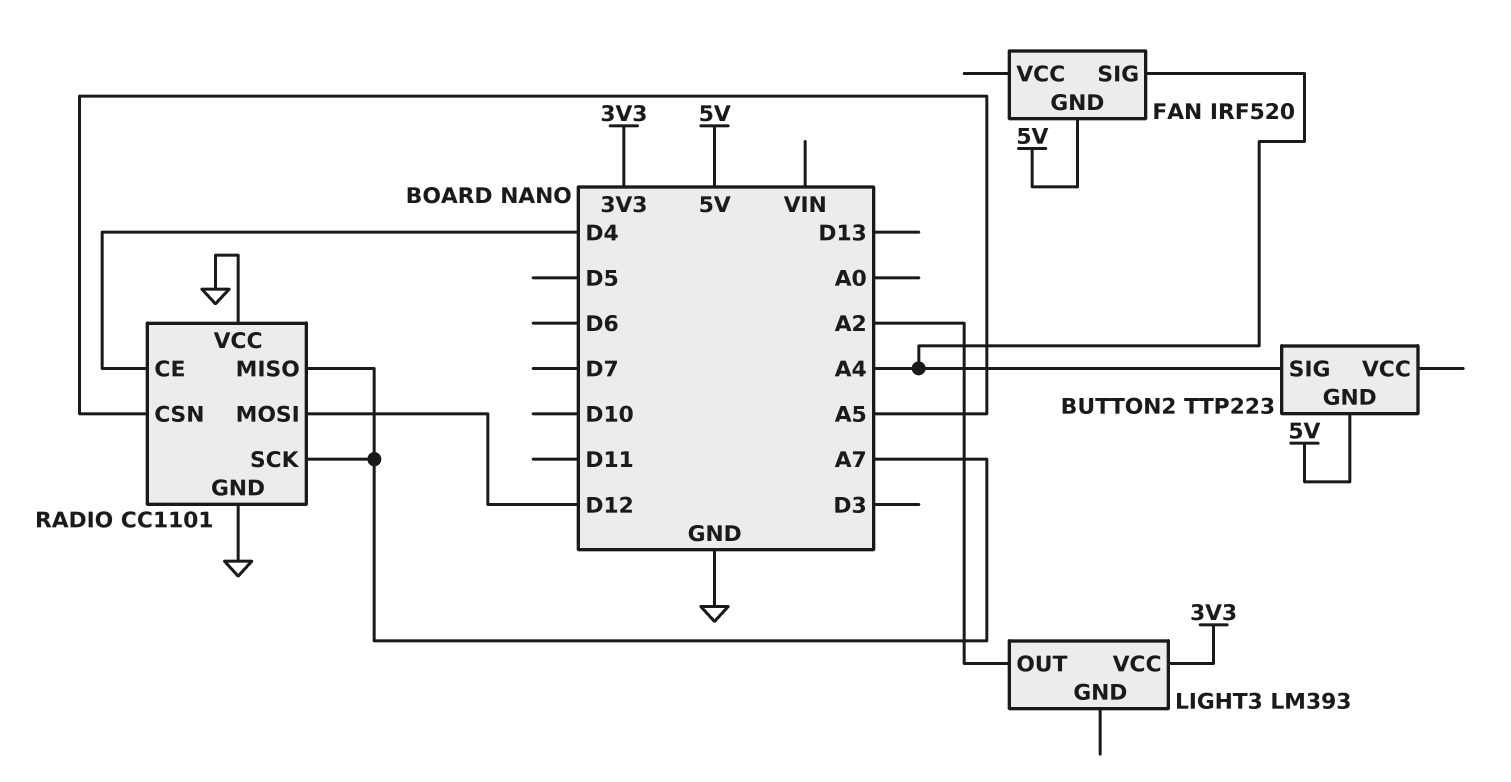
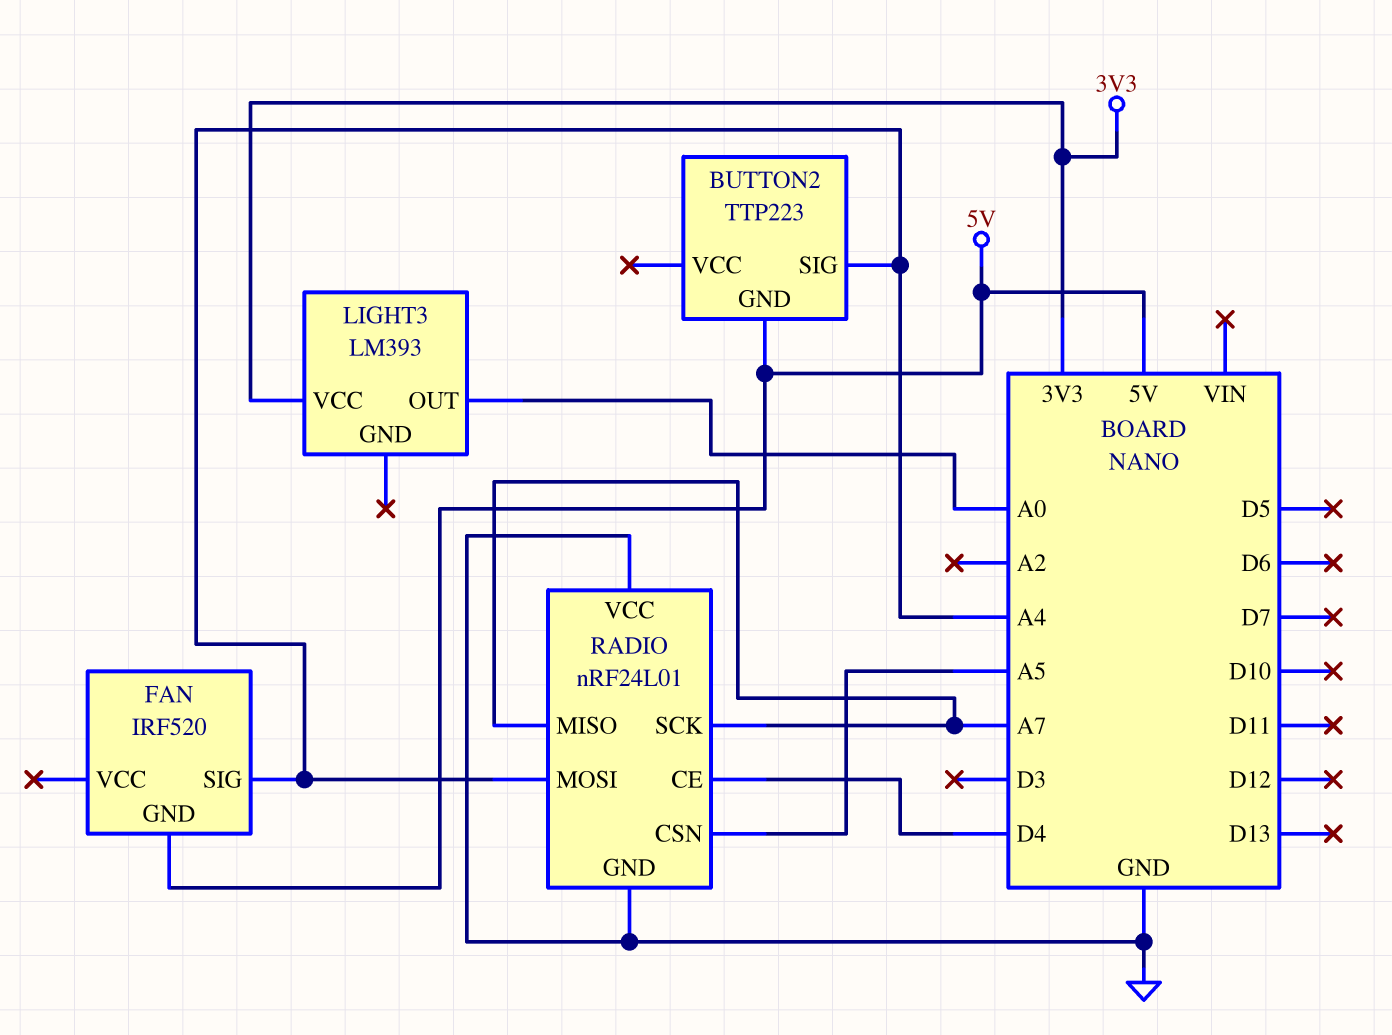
LIGHT3 pin OUT: A2 -> A0
RADIO: CC1101 -> nRF24L01
RADIO pin MOSI: D12 -> A4

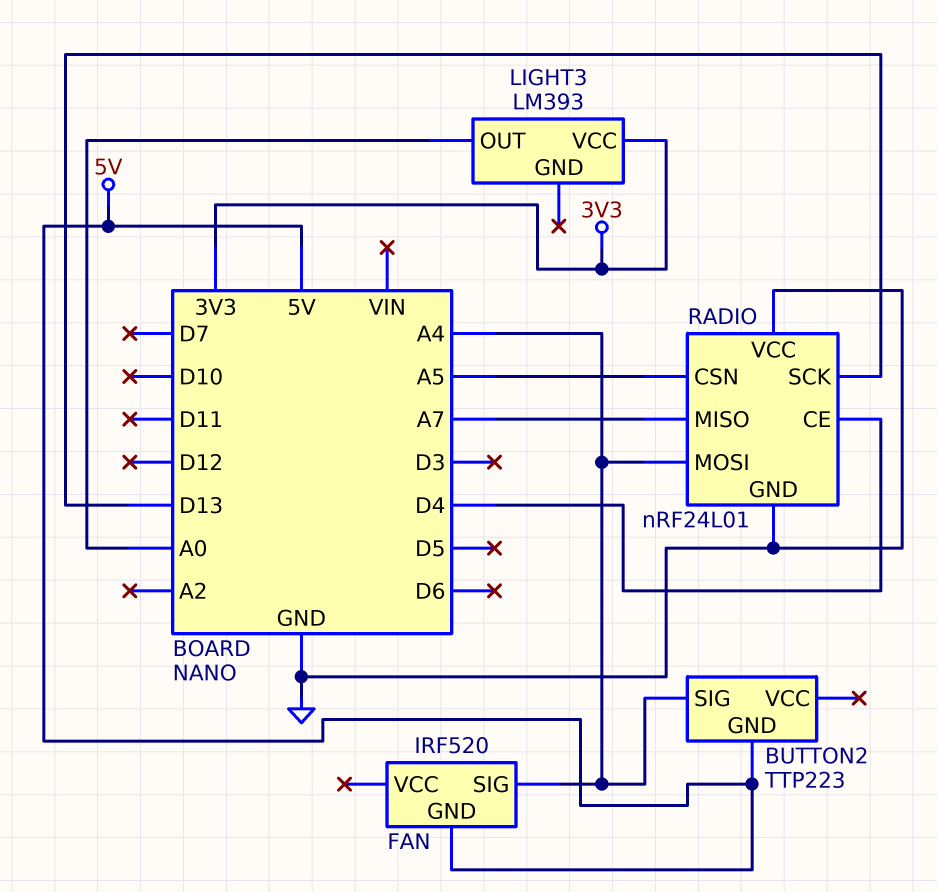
RADIO pin SCK: A7 -> D13

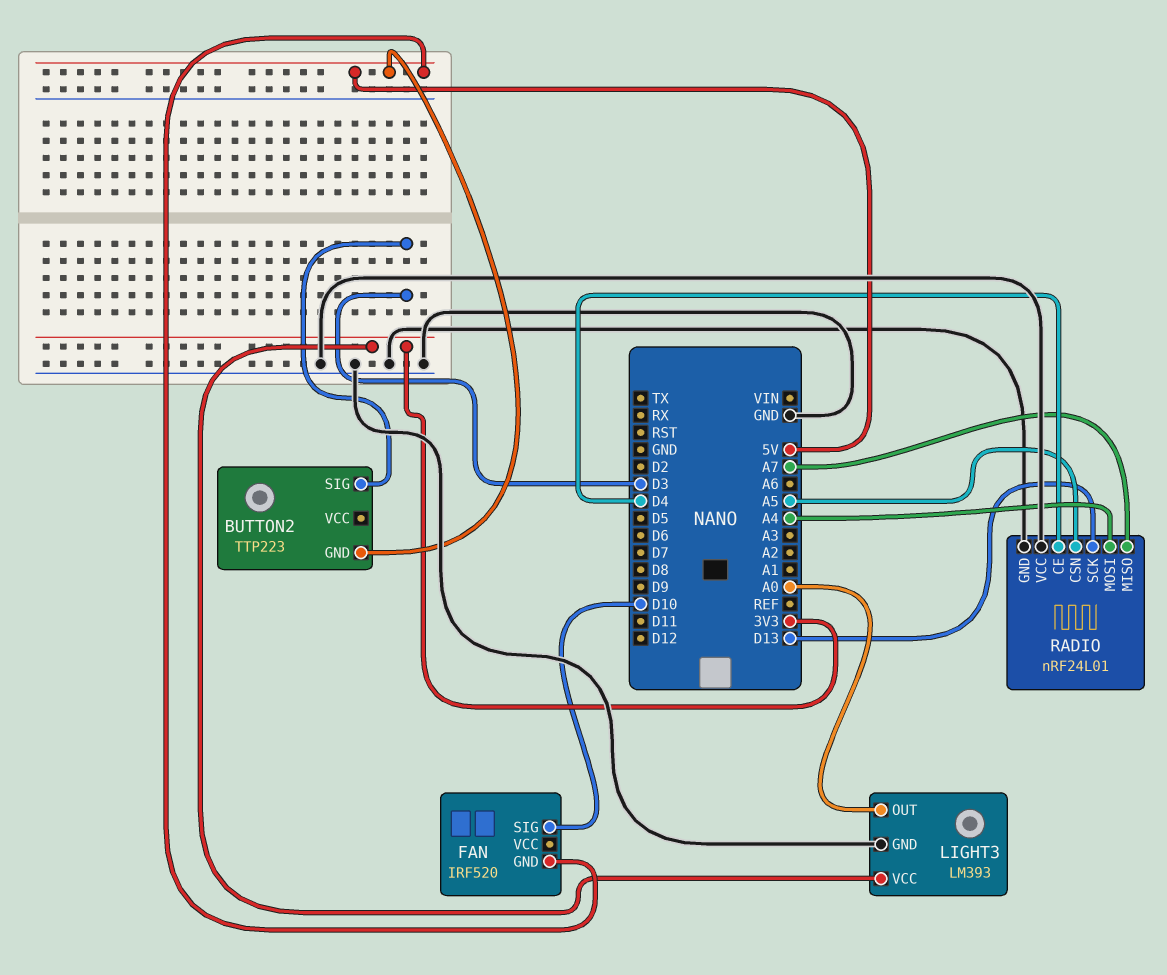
BUTTON2 pin SIG: A4 -> D3
FAN pin SIG: A4 -> D10
LIGHT3 pin GND: none -> GND

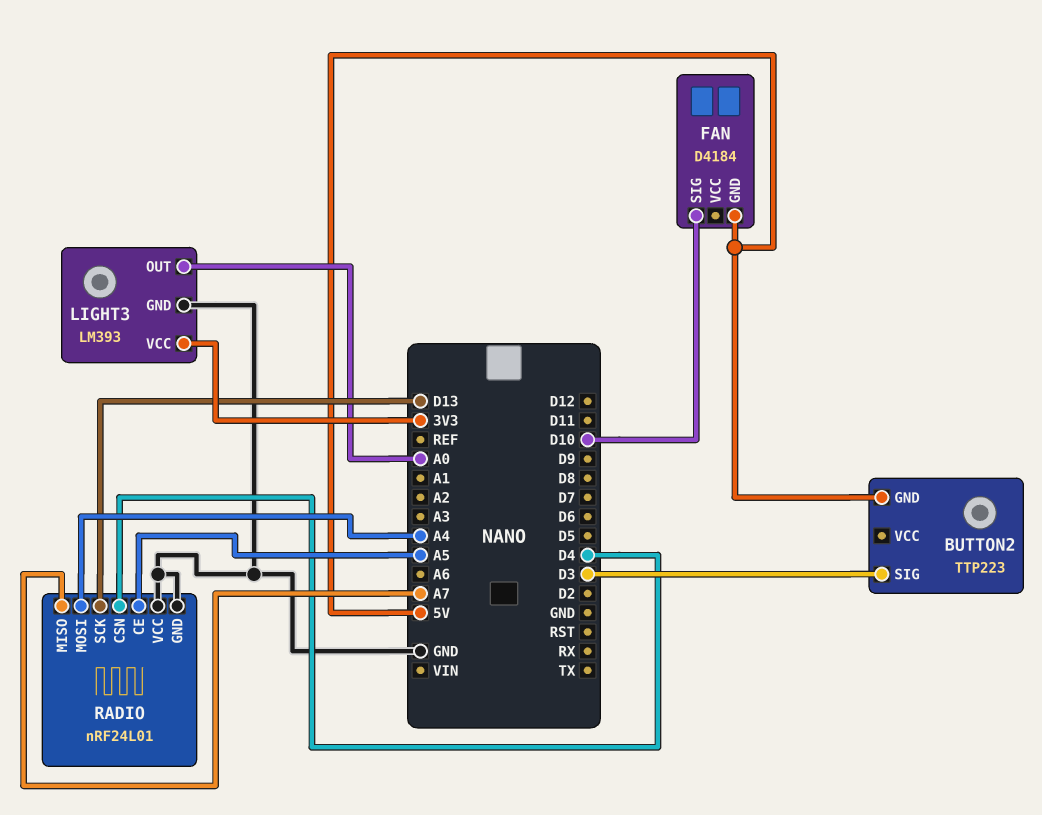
FAN: IRF520 -> D4184
RADIO pin CE: D4 -> A5
RADIO pin CSN: A5 -> D4

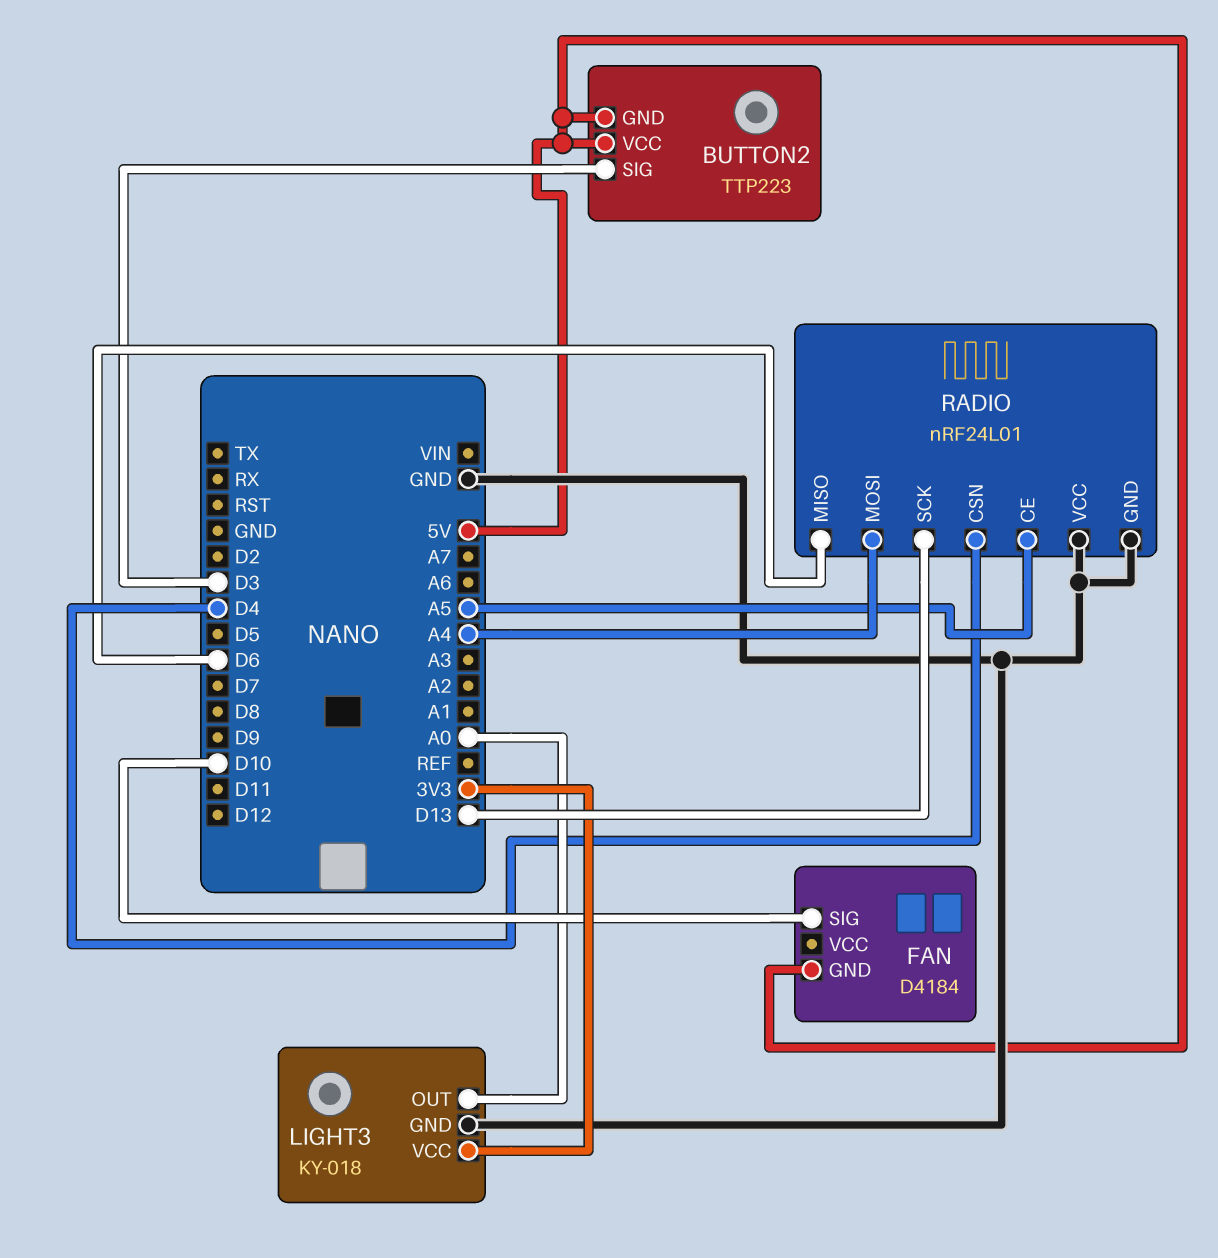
BUTTON2 pin VCC: none -> 5V
LIGHT3: LM393 -> KY-018
RADIO pin MISO: A7 -> D6

